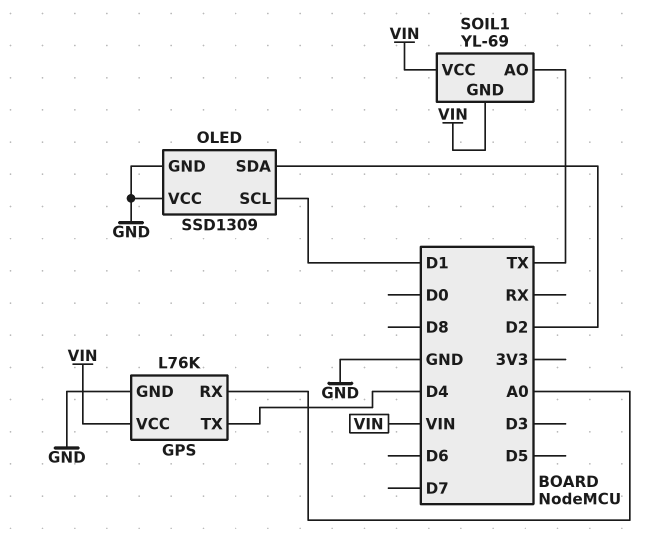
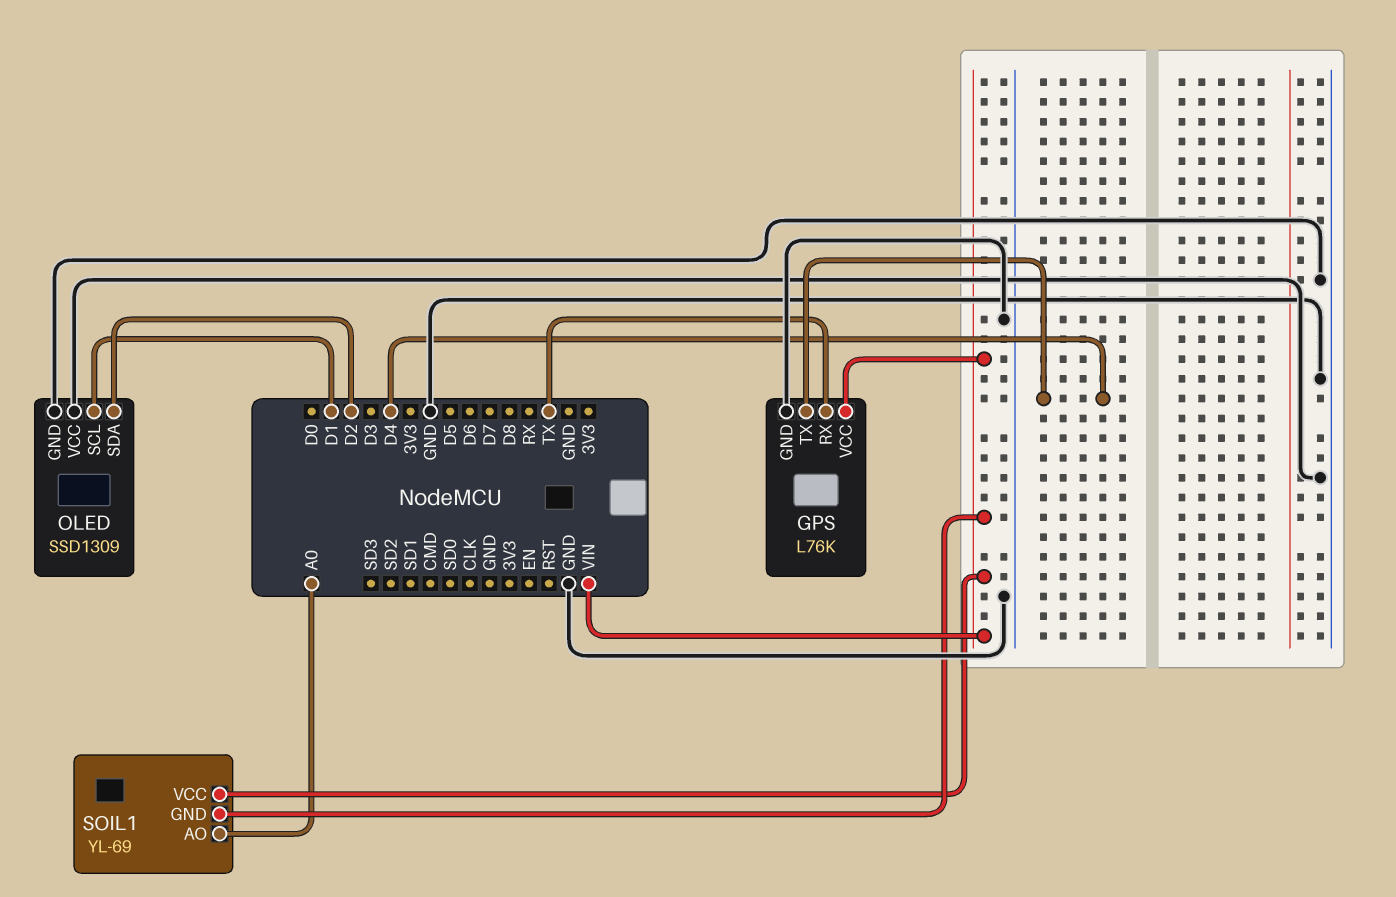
GPS pin RX: A0 -> TX
SOIL1 pin AO: TX -> A0

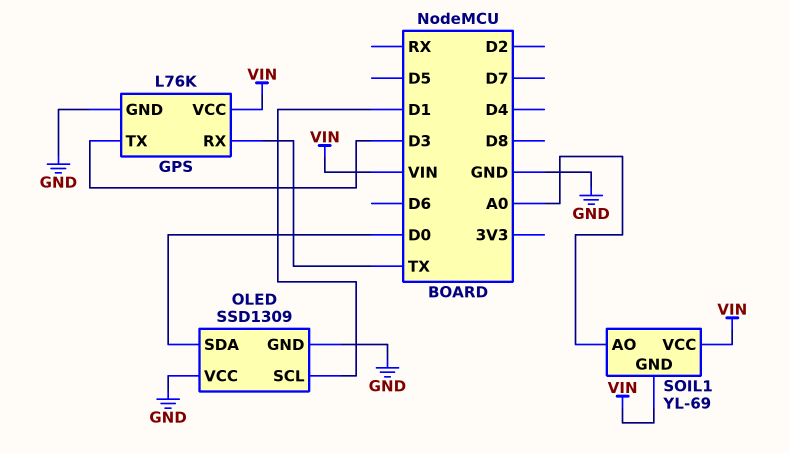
GPS pin TX: D4 -> D3
OLED pin SDA: D2 -> D0

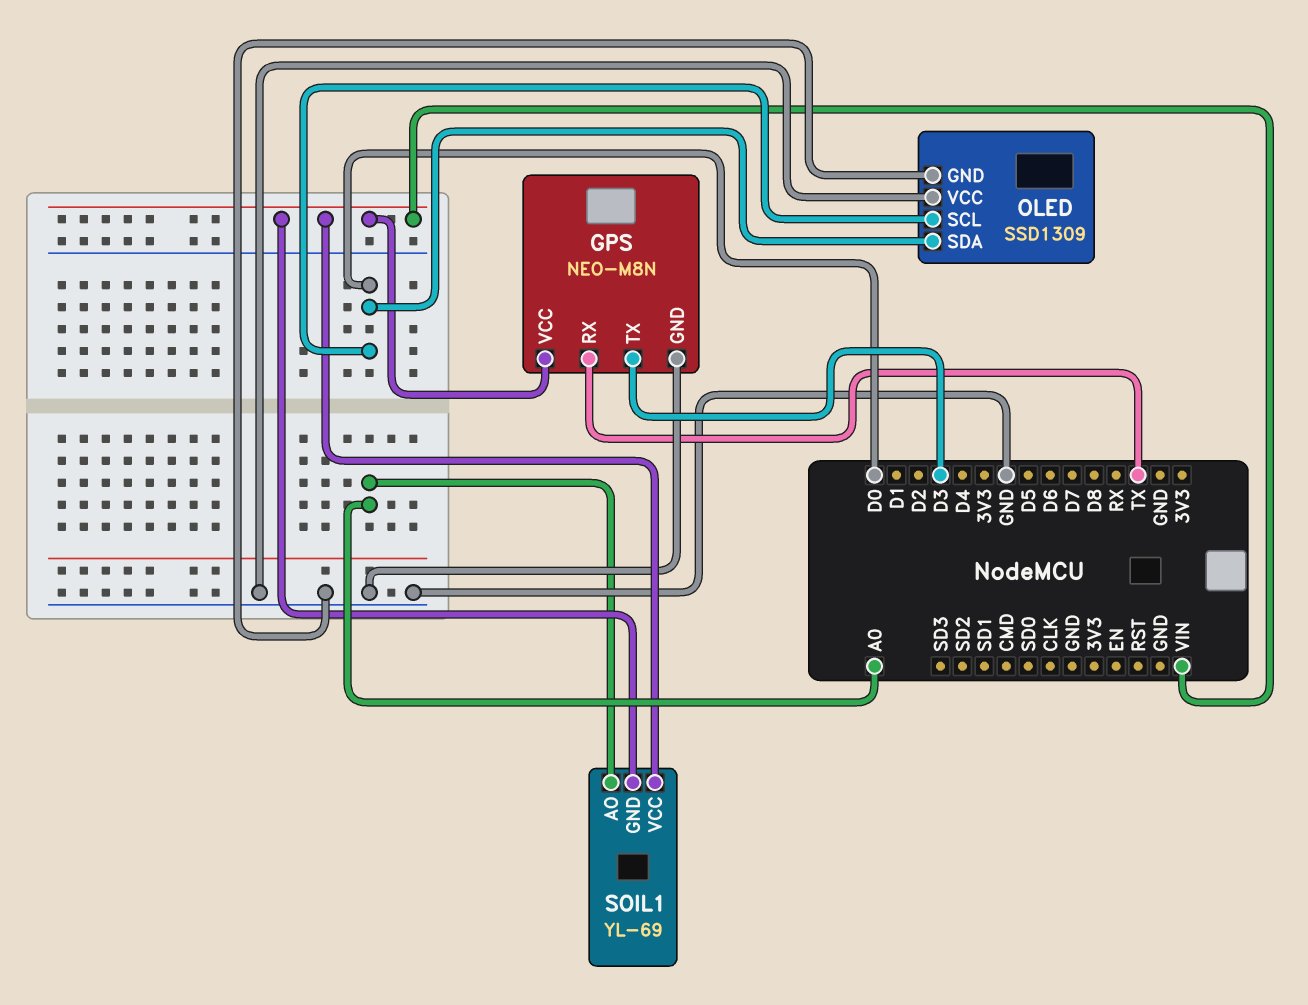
GPS: L76K -> NEO-M8N
OLED pin SCL: D1 -> D0

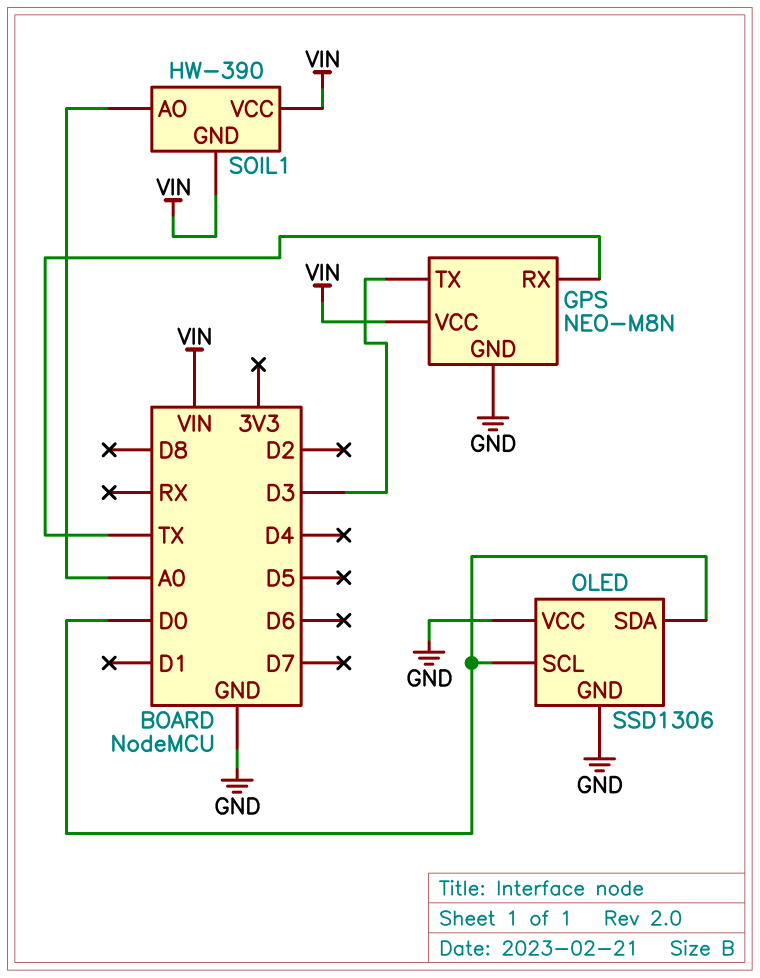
OLED: SSD1309 -> SSD1306
SOIL1: YL-69 -> HW-390

